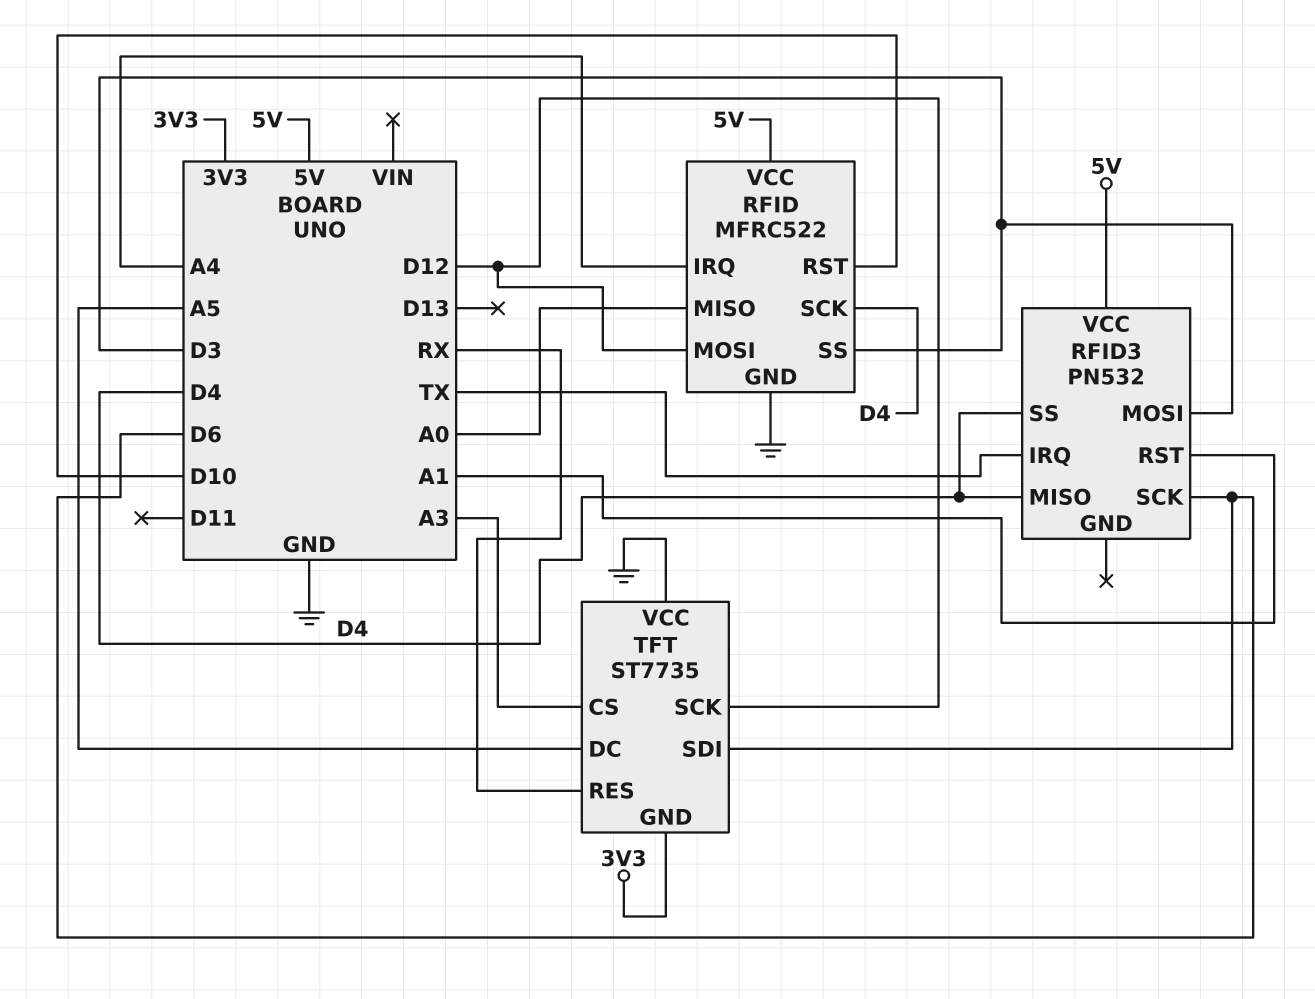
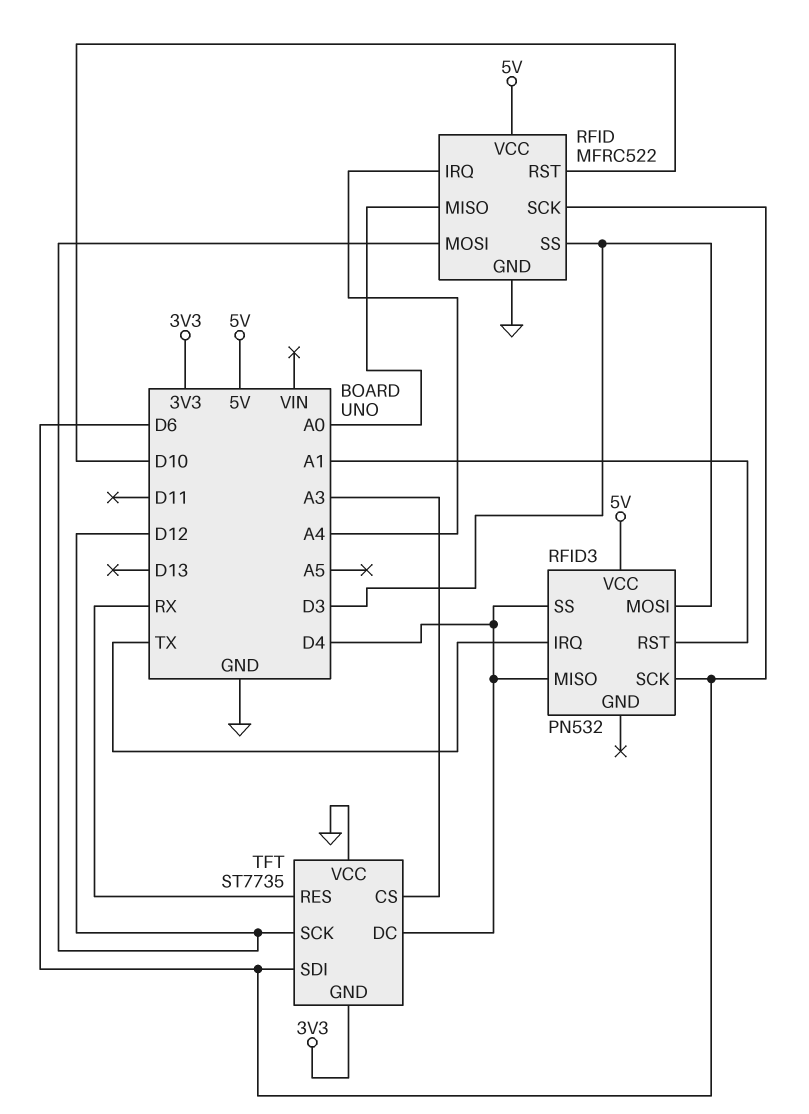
RFID pin SCK: D4 -> D6
TFT pin DC: A5 -> D4

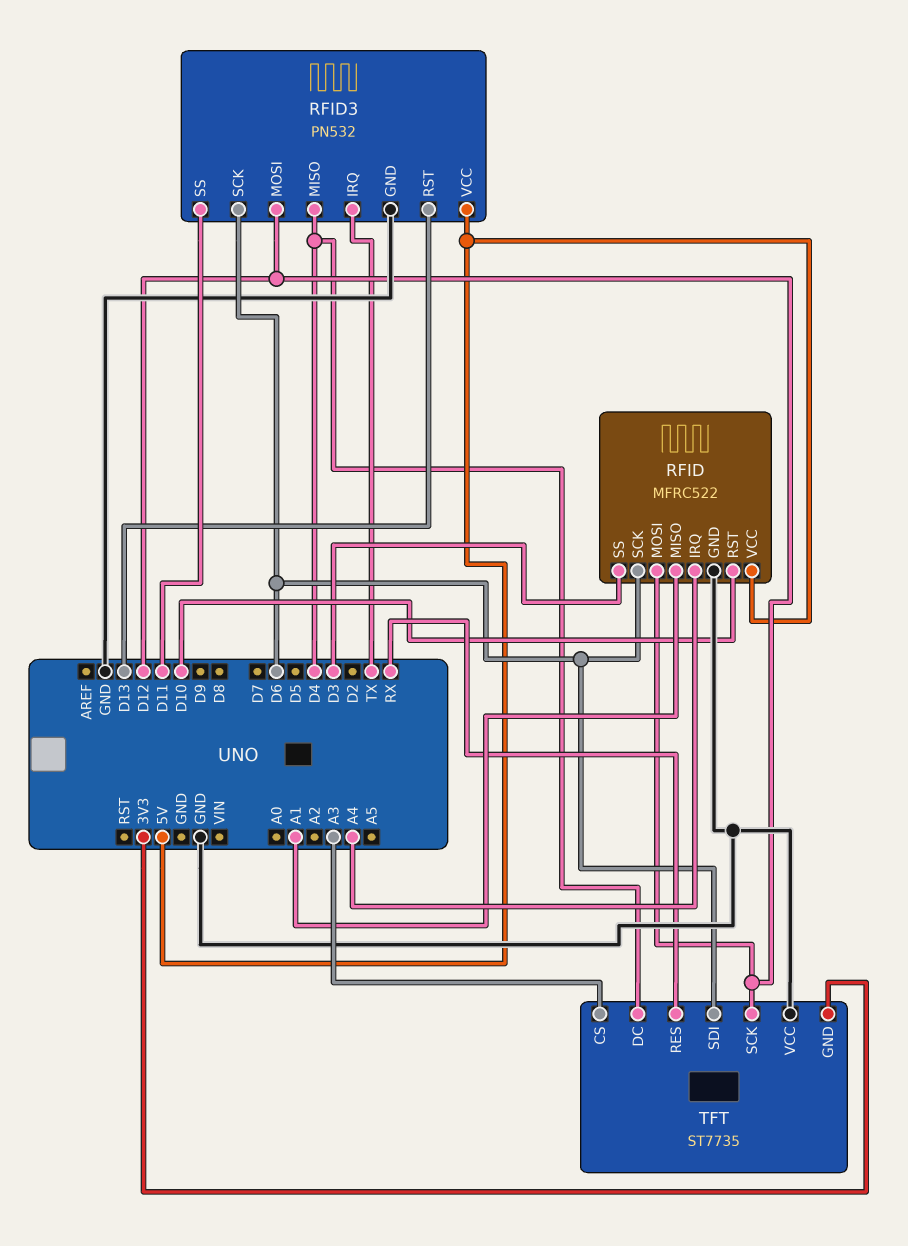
RFID pin MISO: A0 -> A1
RFID3 pin GND: none -> GND
RFID3 pin MOSI: D3 -> D12
RFID3 pin RST: A1 -> D13
RFID3 pin SS: D4 -> D11

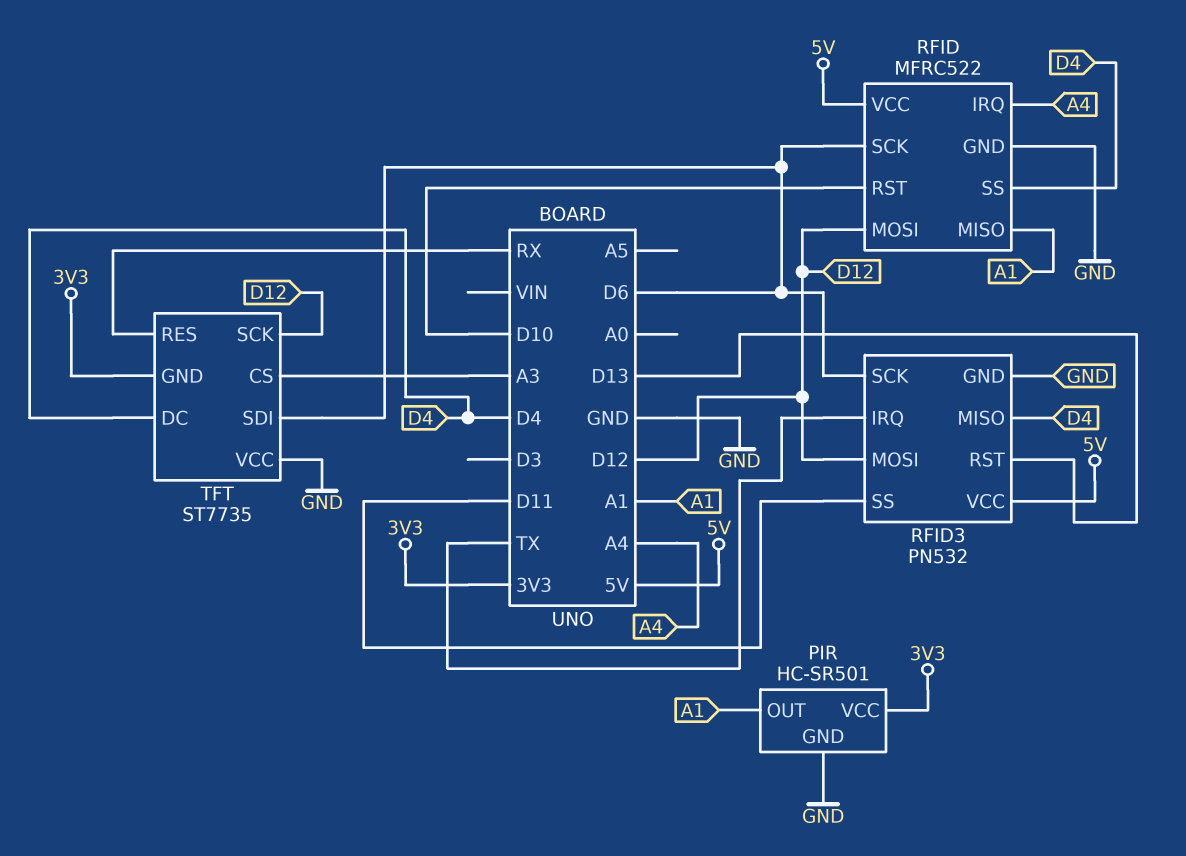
PIR: none -> HC-SR501
PIR pin GND: none -> GND
PIR pin OUT: none -> A1
PIR pin VCC: none -> 3V3
RFID pin SS: D3 -> D4

